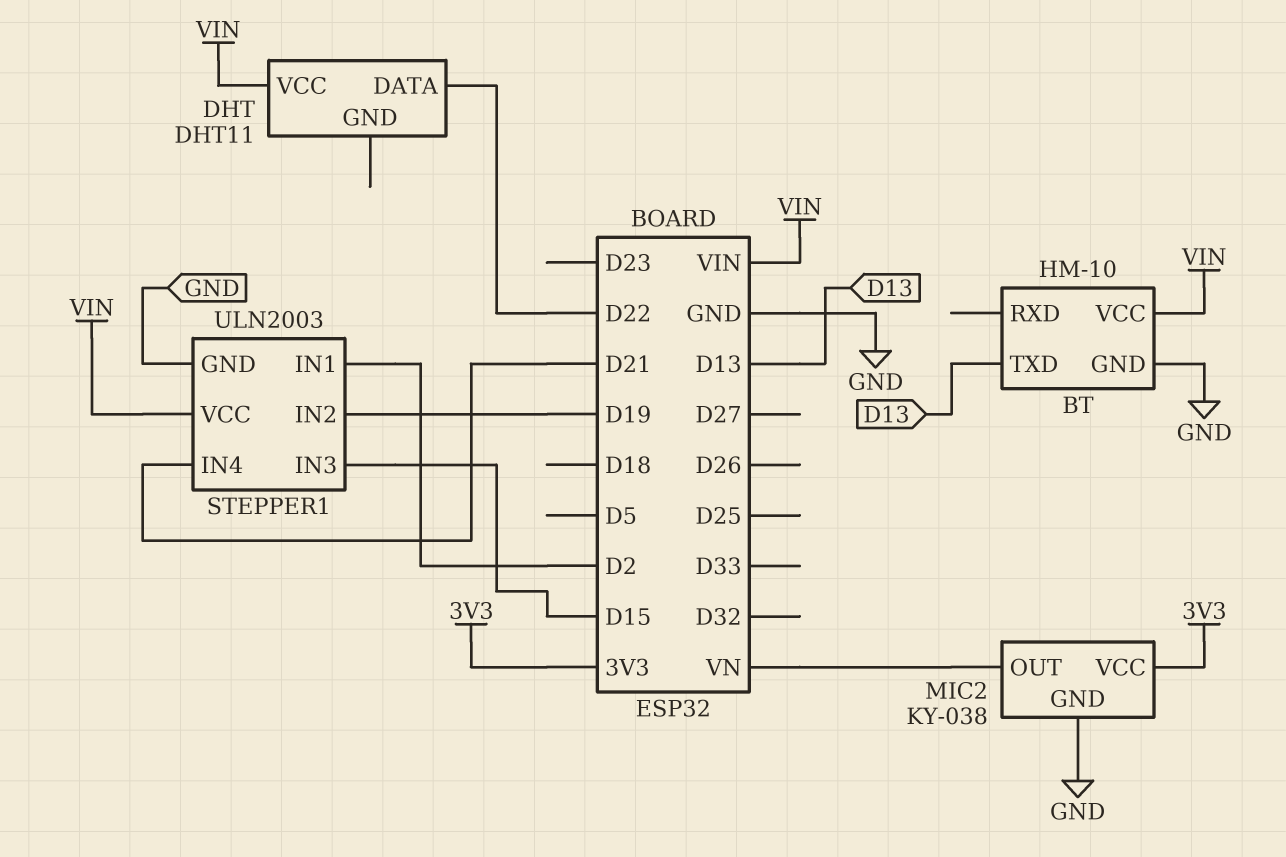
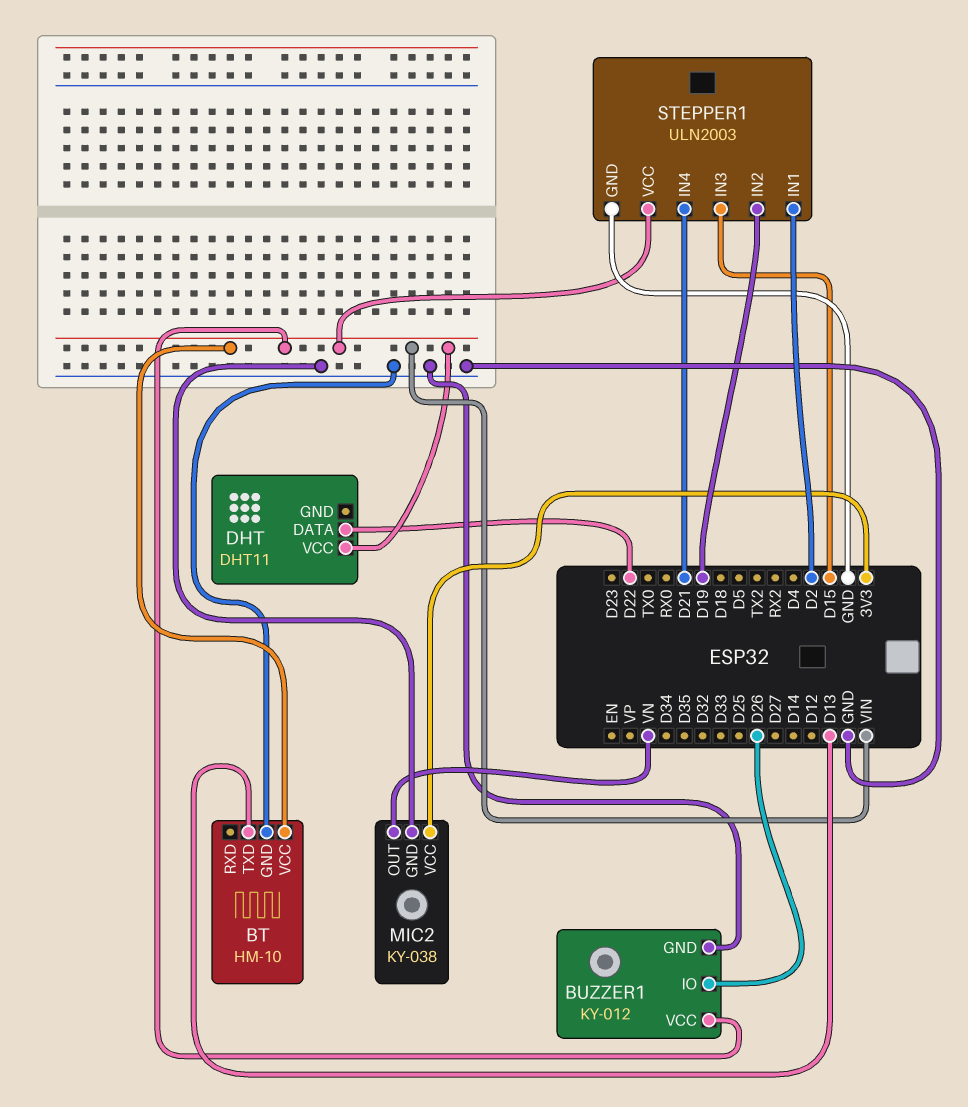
BUZZER1: none -> KY-012
BUZZER1 pin GND: none -> GND
BUZZER1 pin IO: none -> D26
BUZZER1 pin VCC: none -> VIN

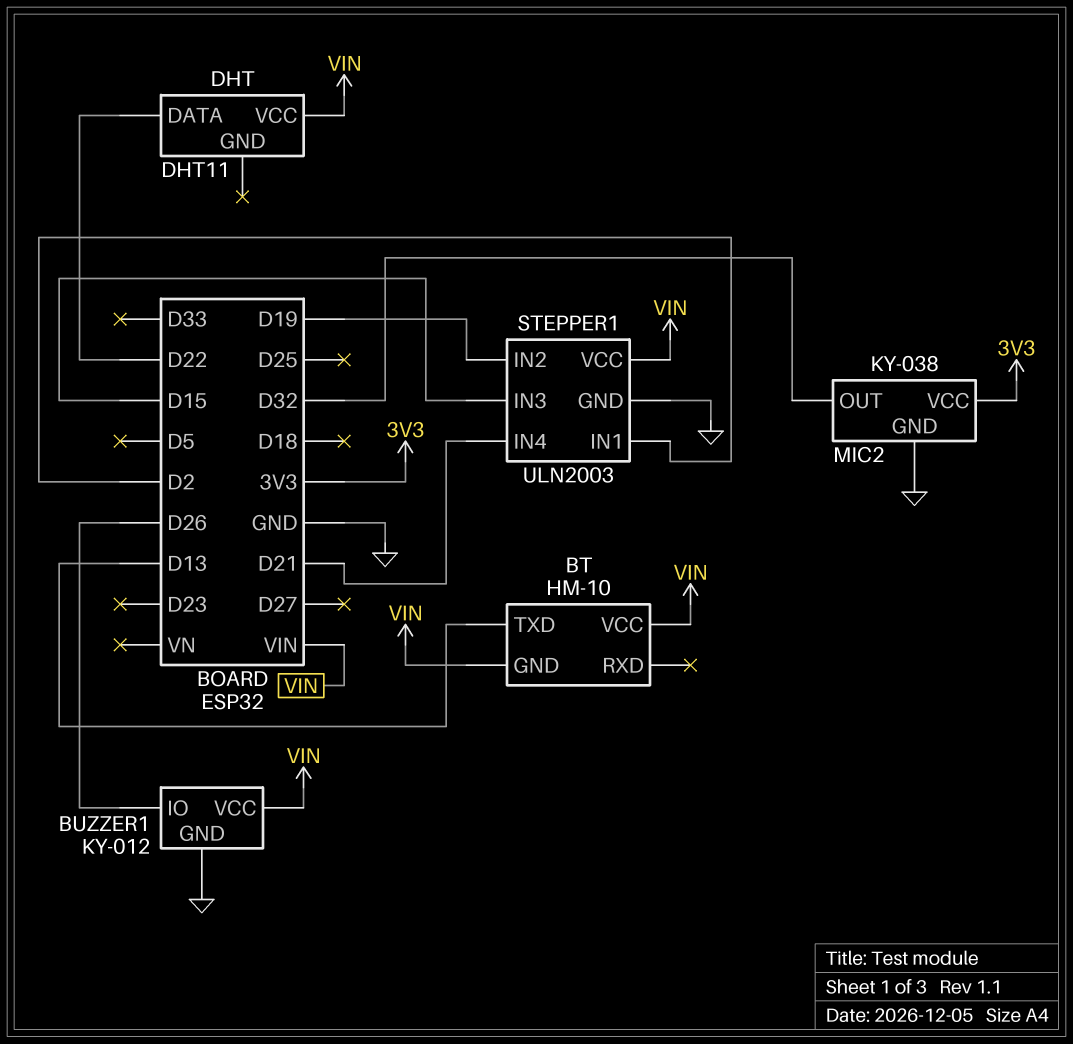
BT pin GND: GND -> VIN
MIC2 pin OUT: VN -> D32

